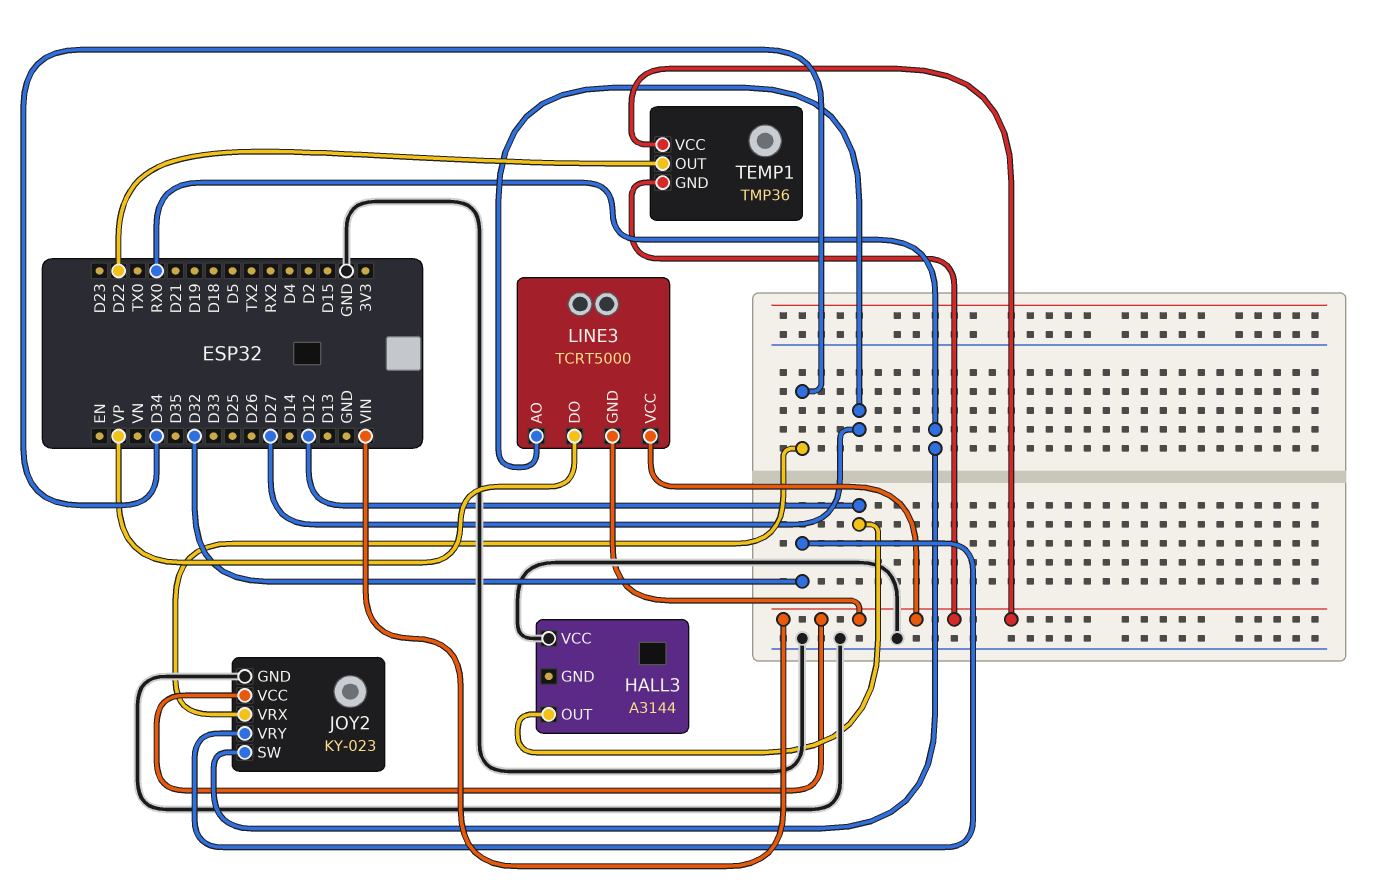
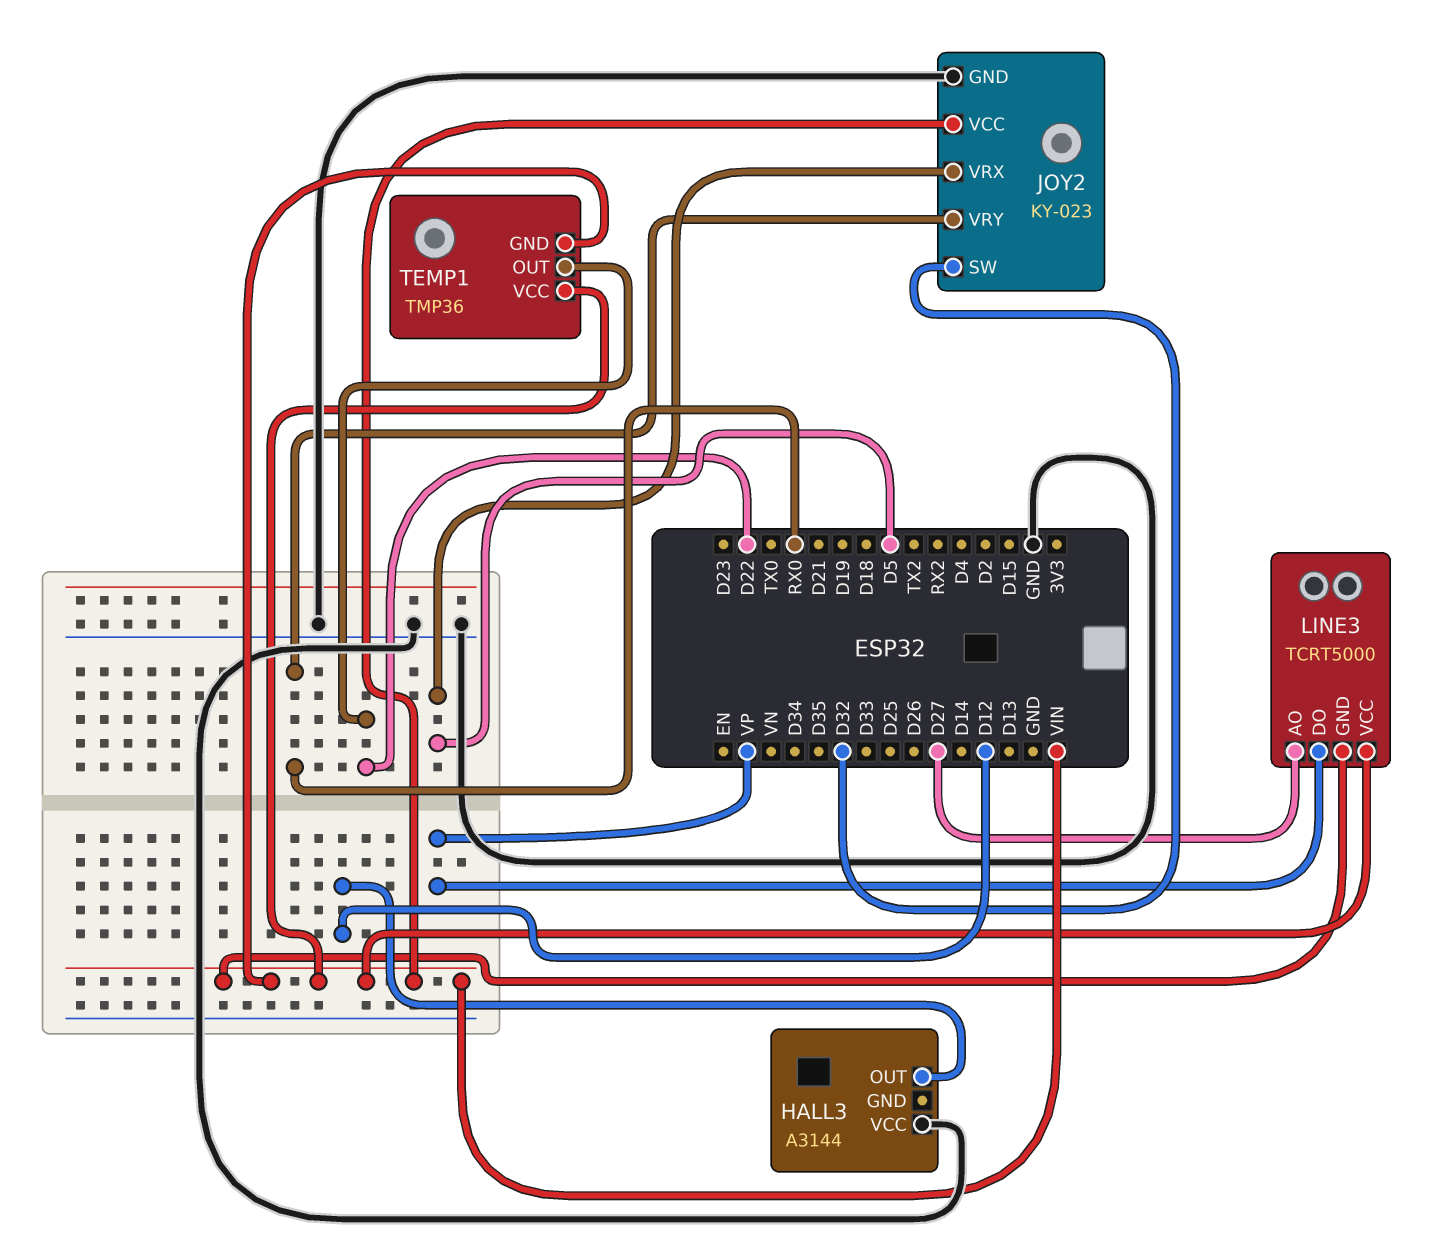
JOY2 pin SW: RX0 -> D32
JOY2 pin VRX: D34 -> D5
JOY2 pin VRY: D32 -> RX0

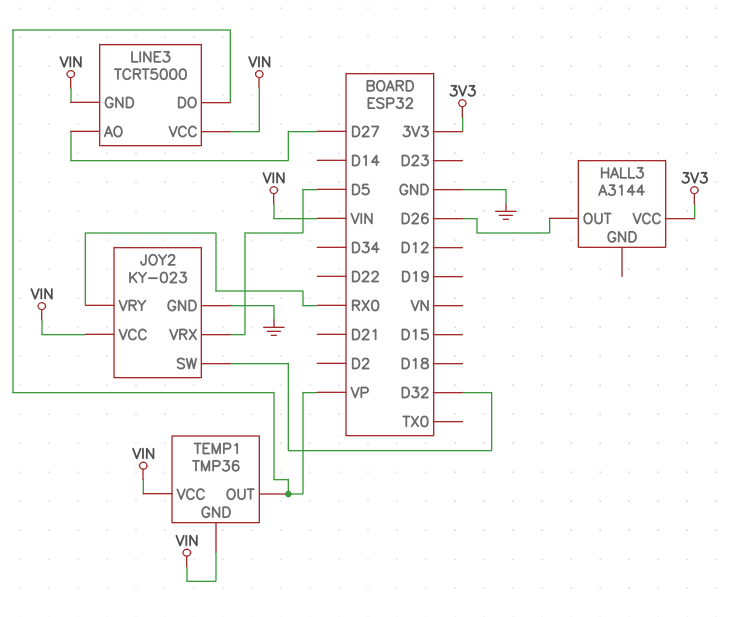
HALL3 pin OUT: D12 -> D26
HALL3 pin VCC: GND -> 3V3
TEMP1 pin OUT: D22 -> VP

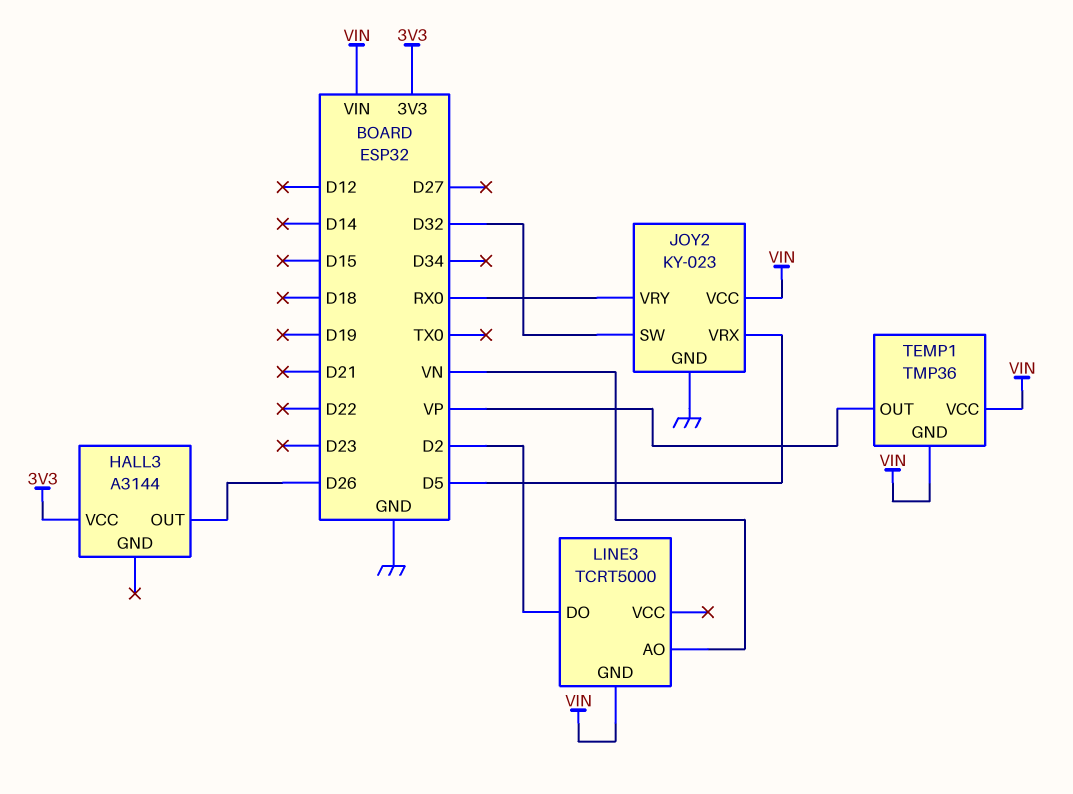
LINE3 pin AO: D27 -> VN
LINE3 pin DO: VP -> D2
LINE3 pin VCC: VIN -> none

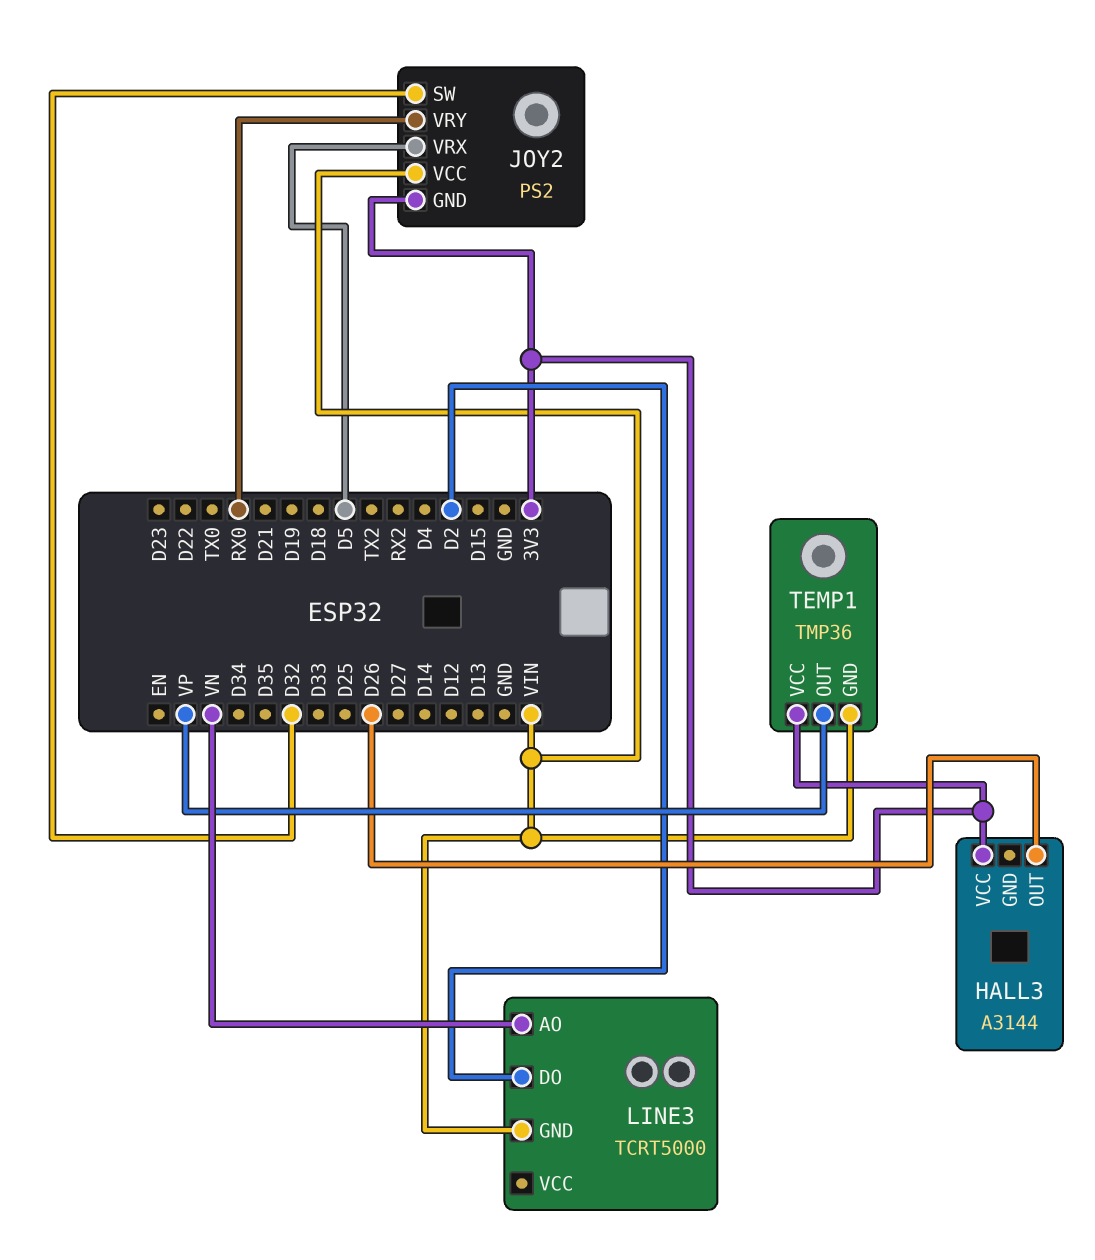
JOY2: KY-023 -> PS2
JOY2 pin GND: GND -> 3V3
TEMP1 pin VCC: VIN -> 3V3

